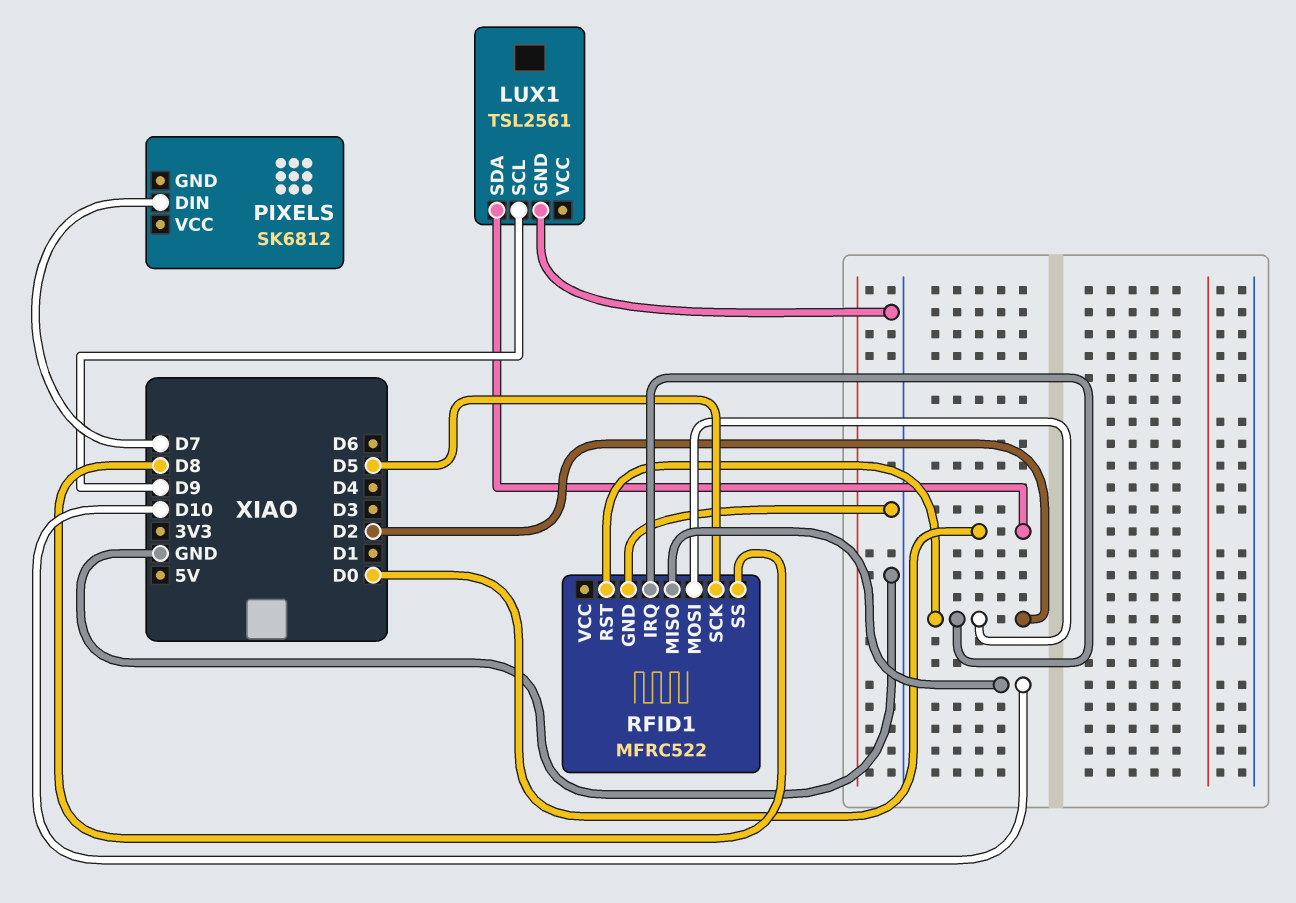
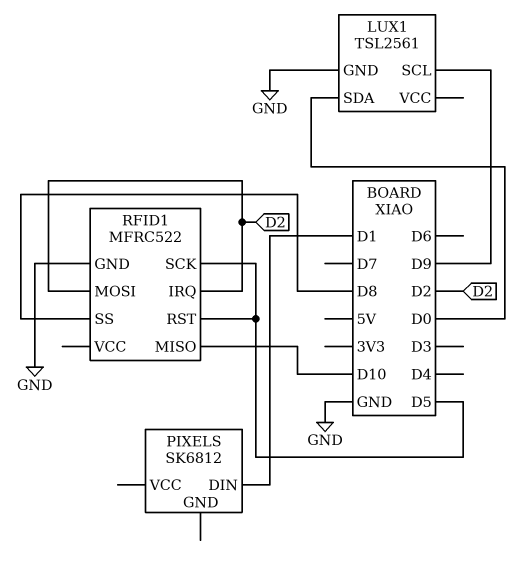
PIXELS pin DIN: D7 -> D1
RFID1 pin RST: D2 -> D5

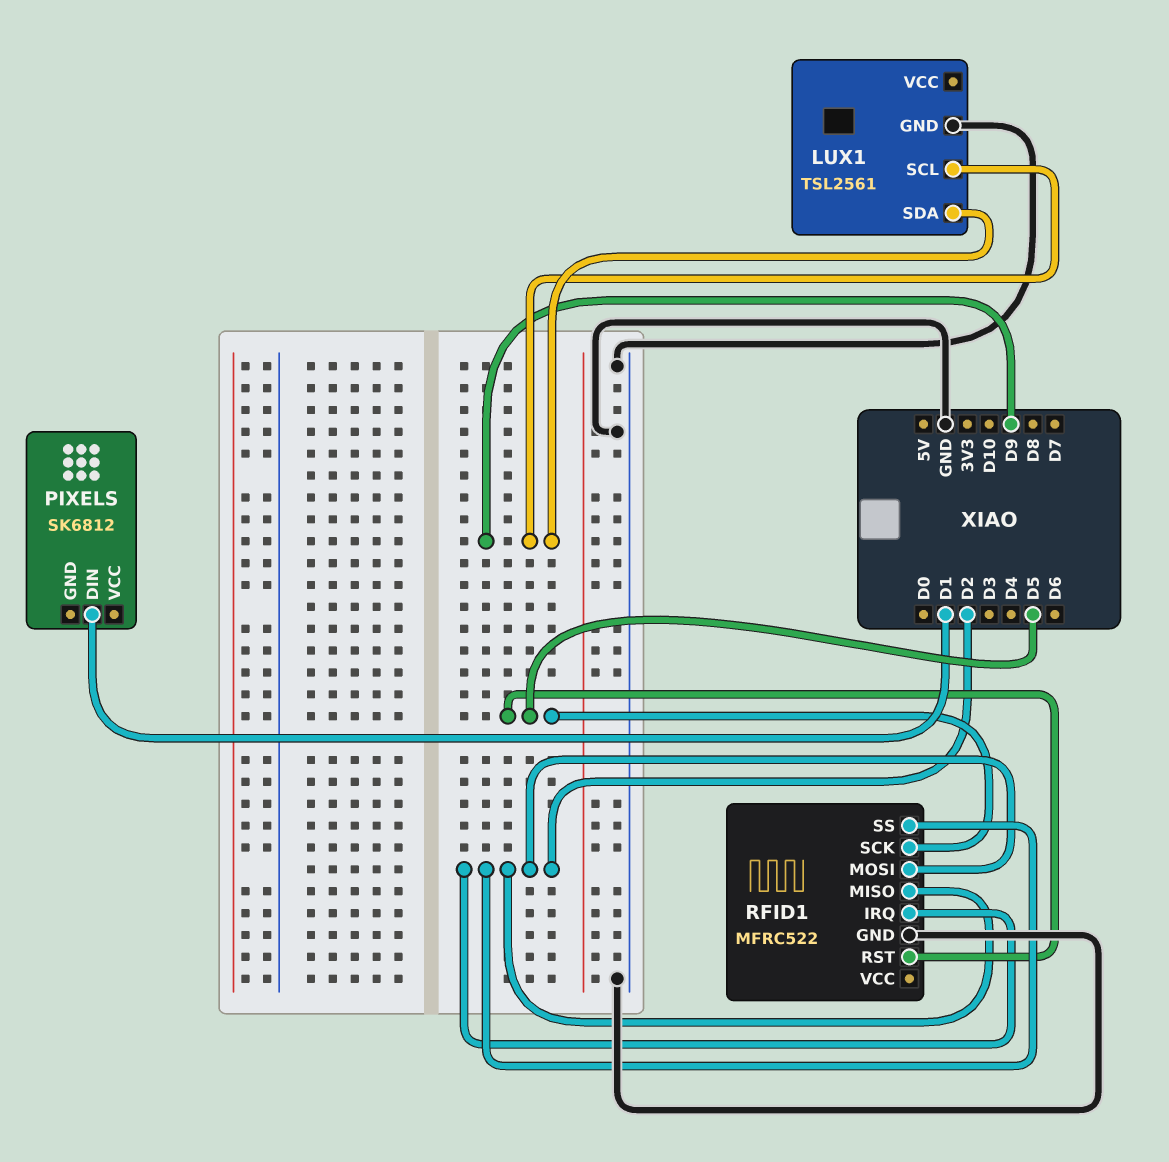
LUX1 pin SDA: D0 -> D9
RFID1 pin MISO: D10 -> D2
RFID1 pin SS: D8 -> D2

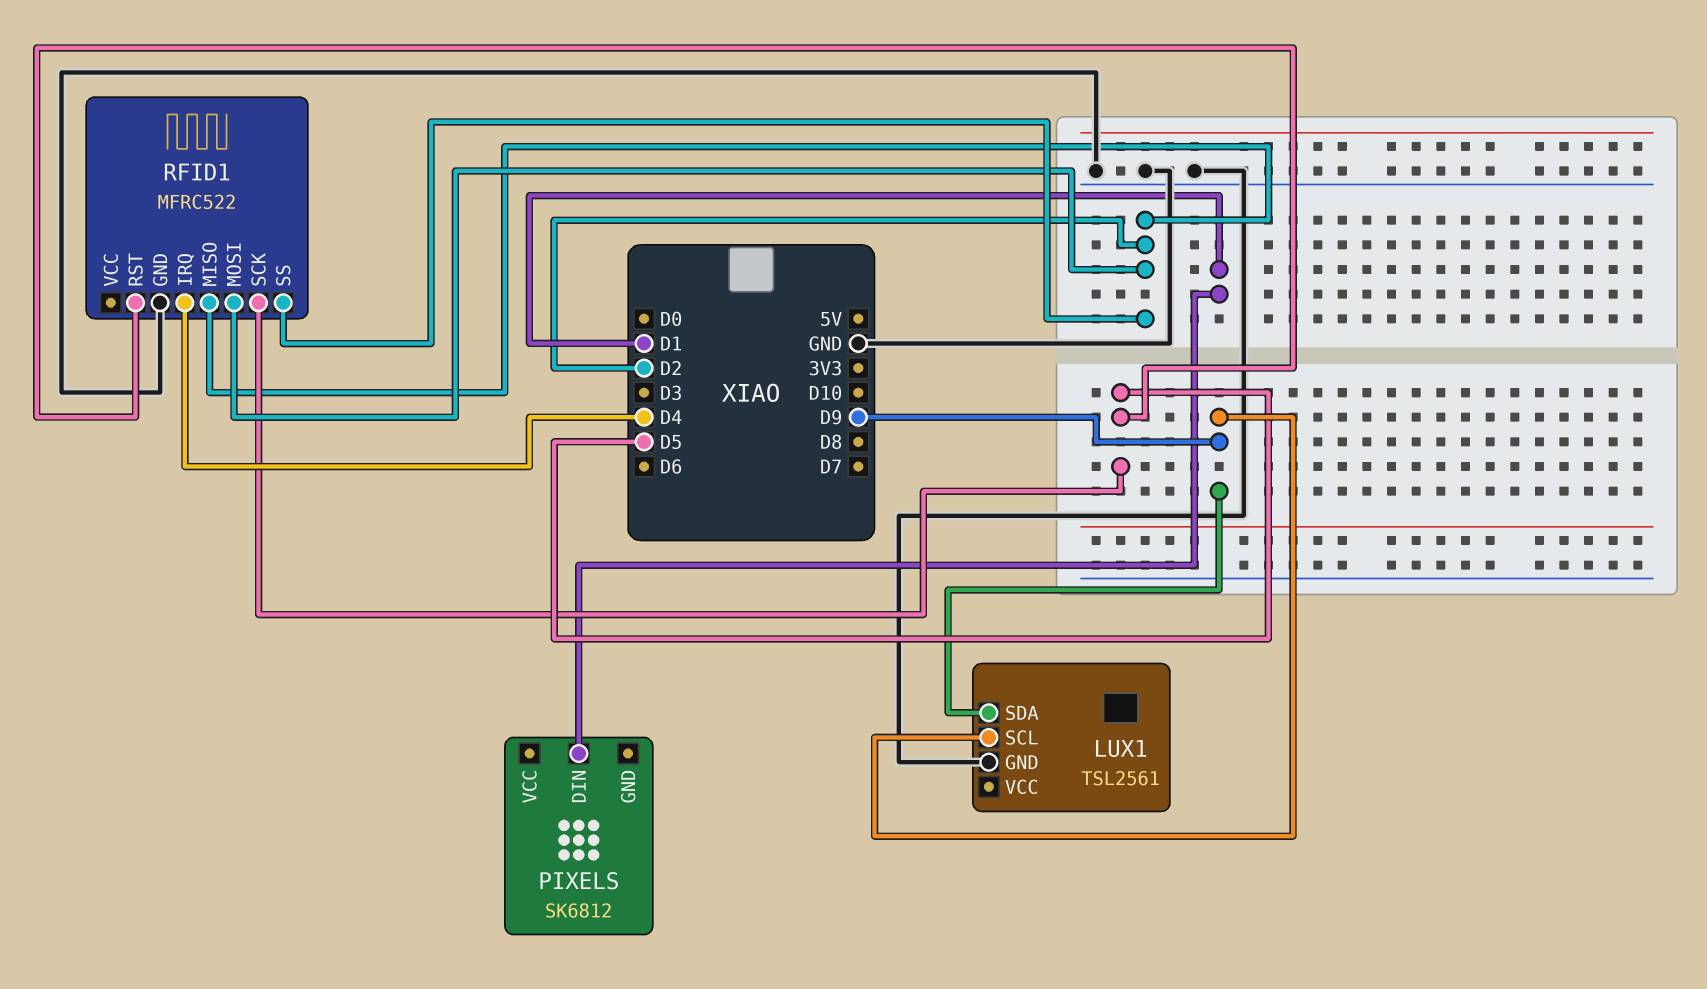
RFID1 pin IRQ: D2 -> D4

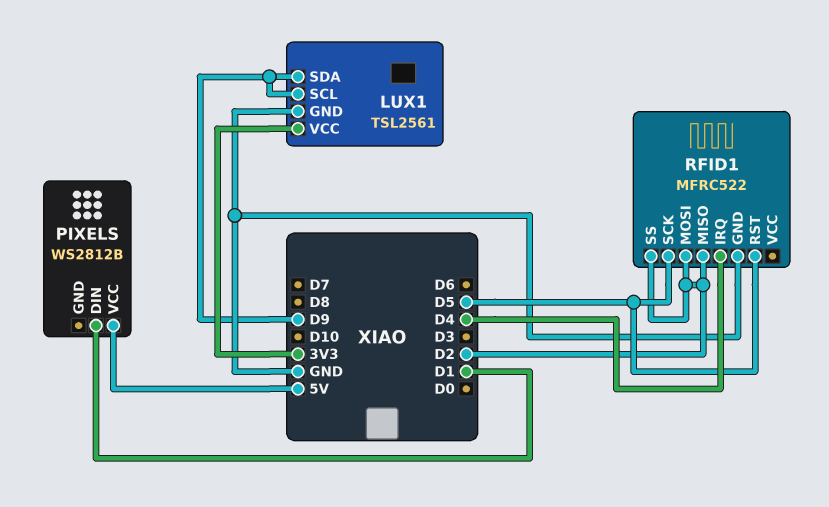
LUX1 pin VCC: none -> 3V3
PIXELS: SK6812 -> WS2812B
PIXELS pin VCC: none -> 5V

